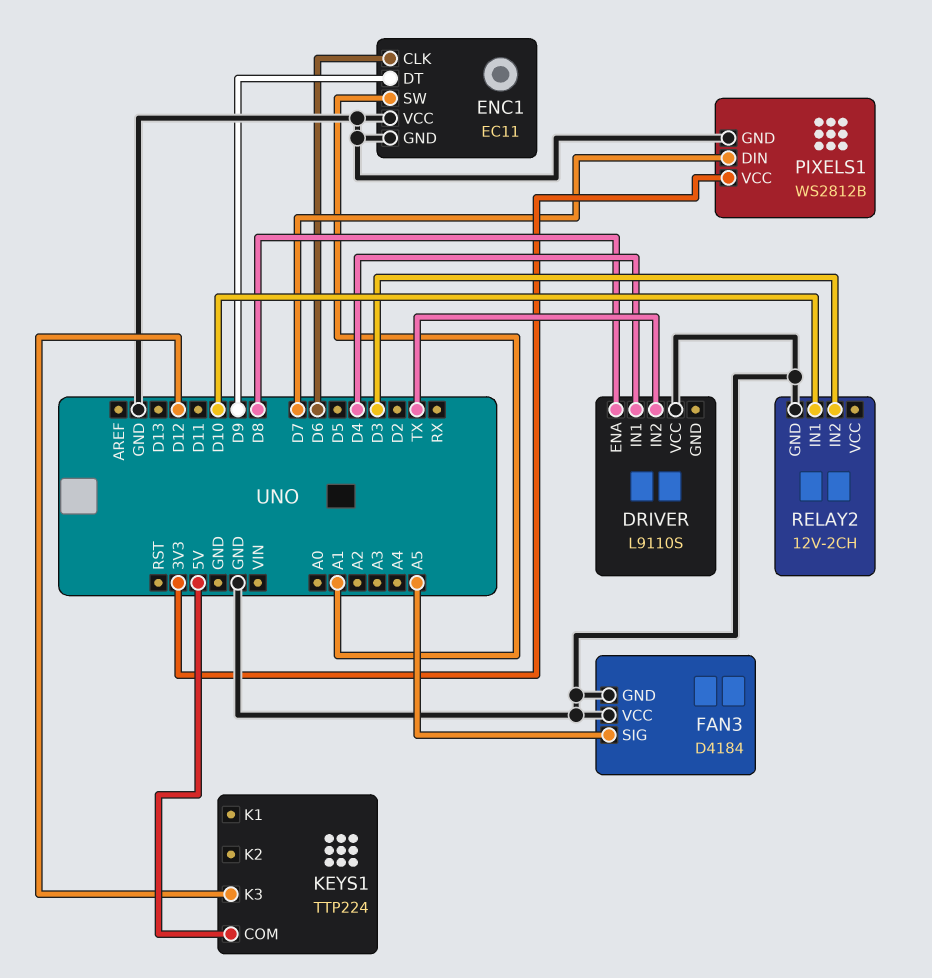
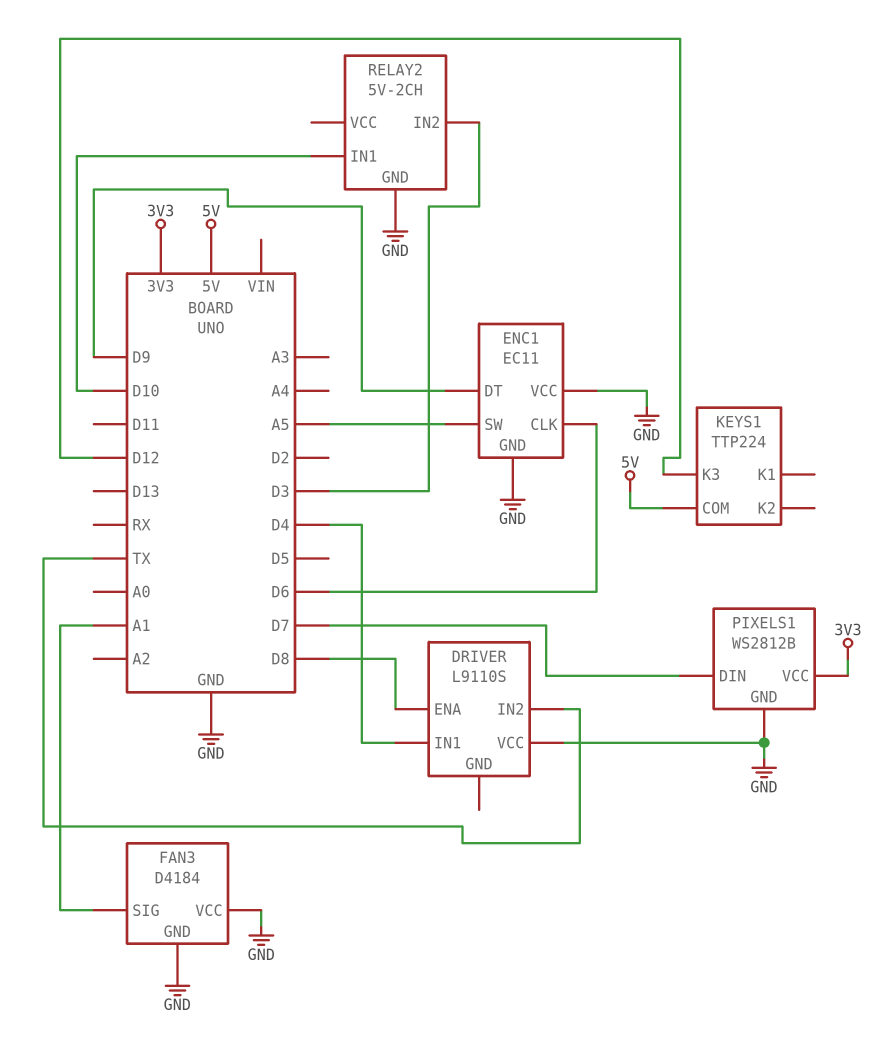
ENC1 pin SW: A1 -> A5
FAN3 pin SIG: A5 -> A1
RELAY2: 12V-2CH -> 5V-2CH

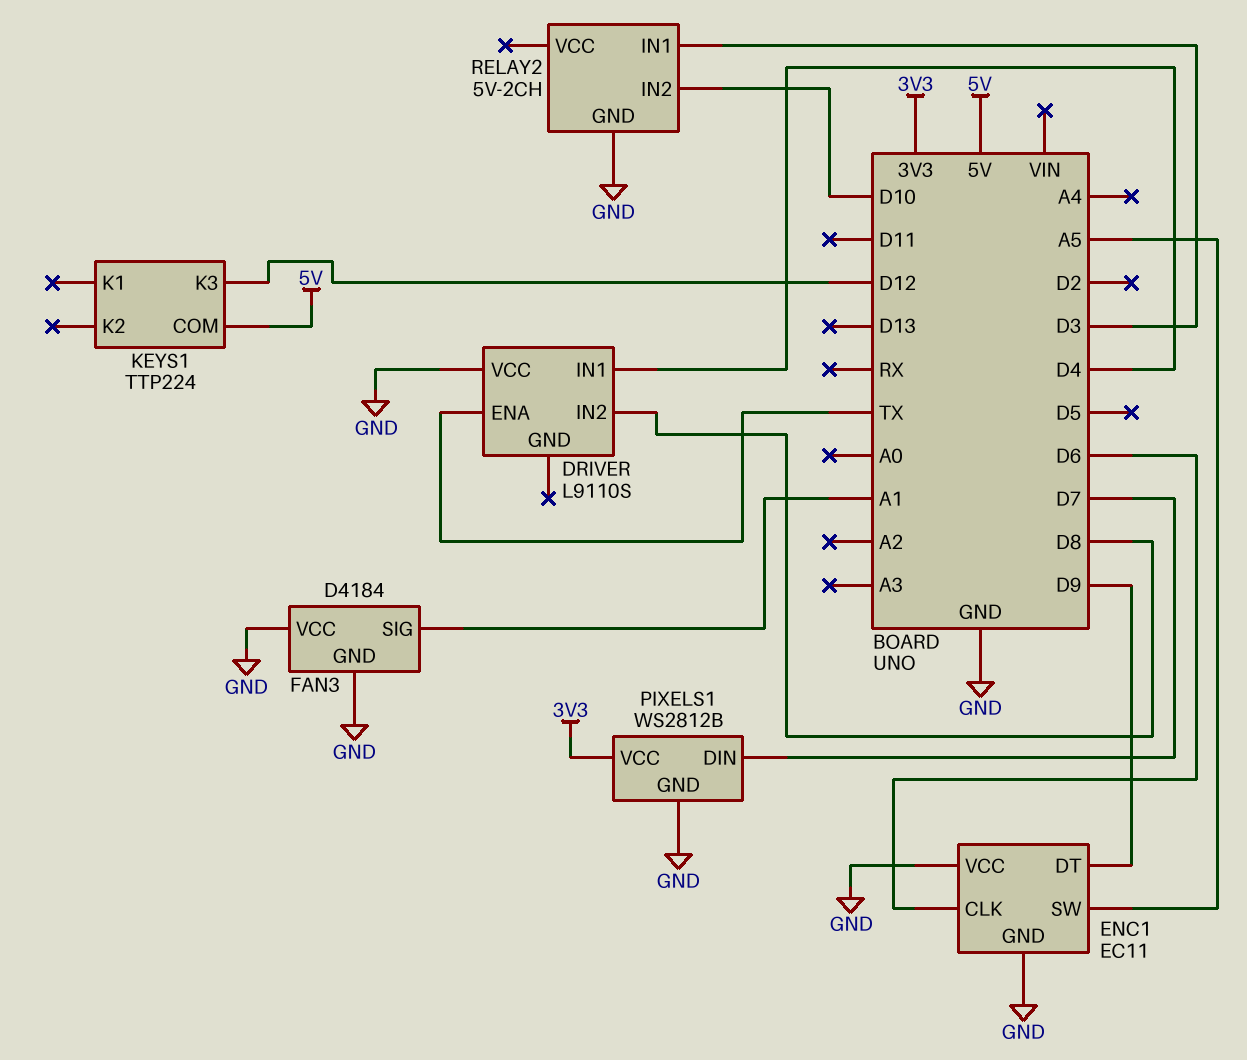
DRIVER pin ENA: D8 -> TX
DRIVER pin IN2: TX -> D8
RELAY2 pin IN1: D10 -> D3
RELAY2 pin IN2: D3 -> D10

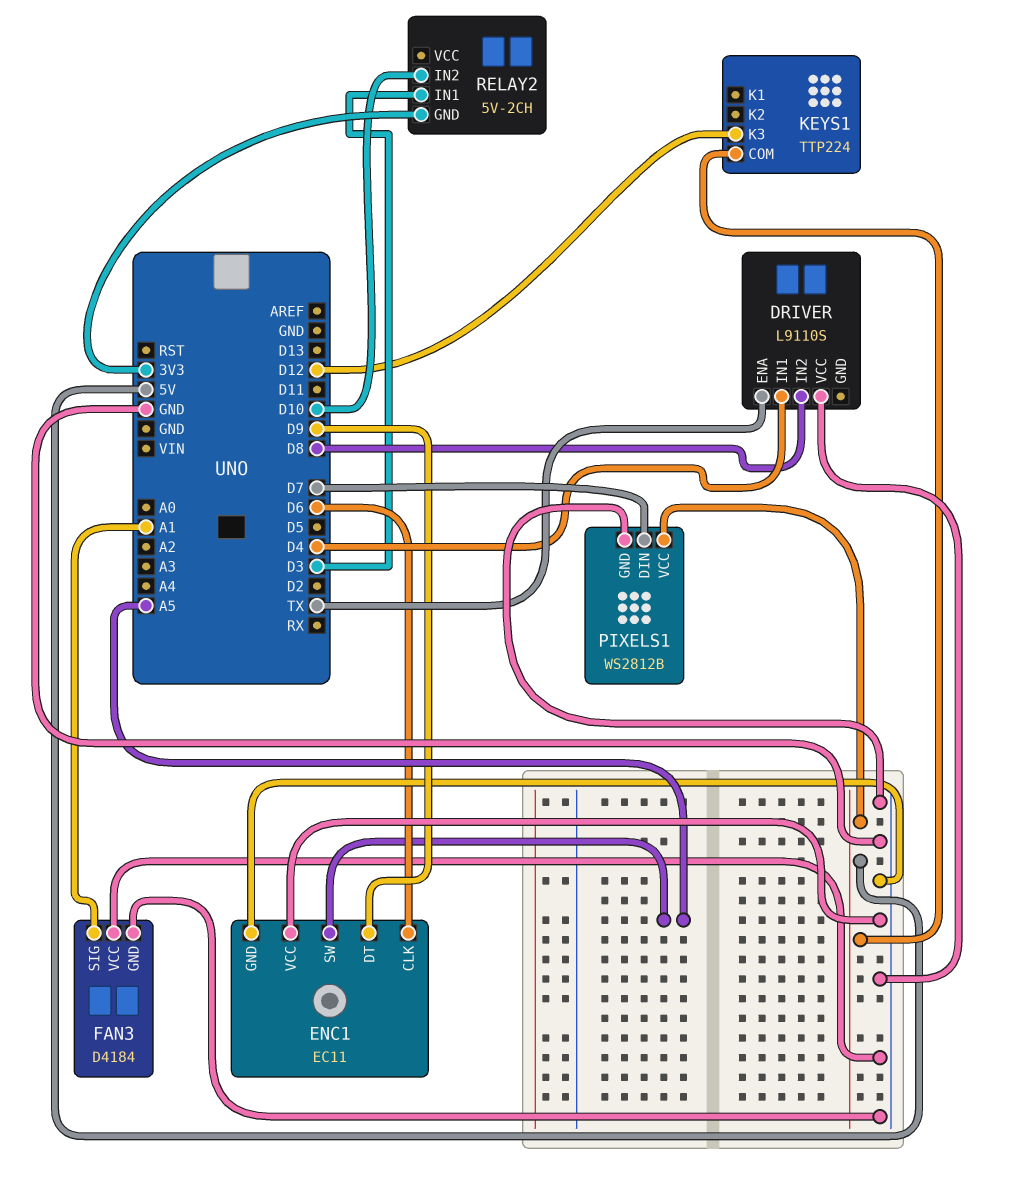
PIXELS1 pin VCC: 3V3 -> 5V
RELAY2 pin GND: GND -> 3V3

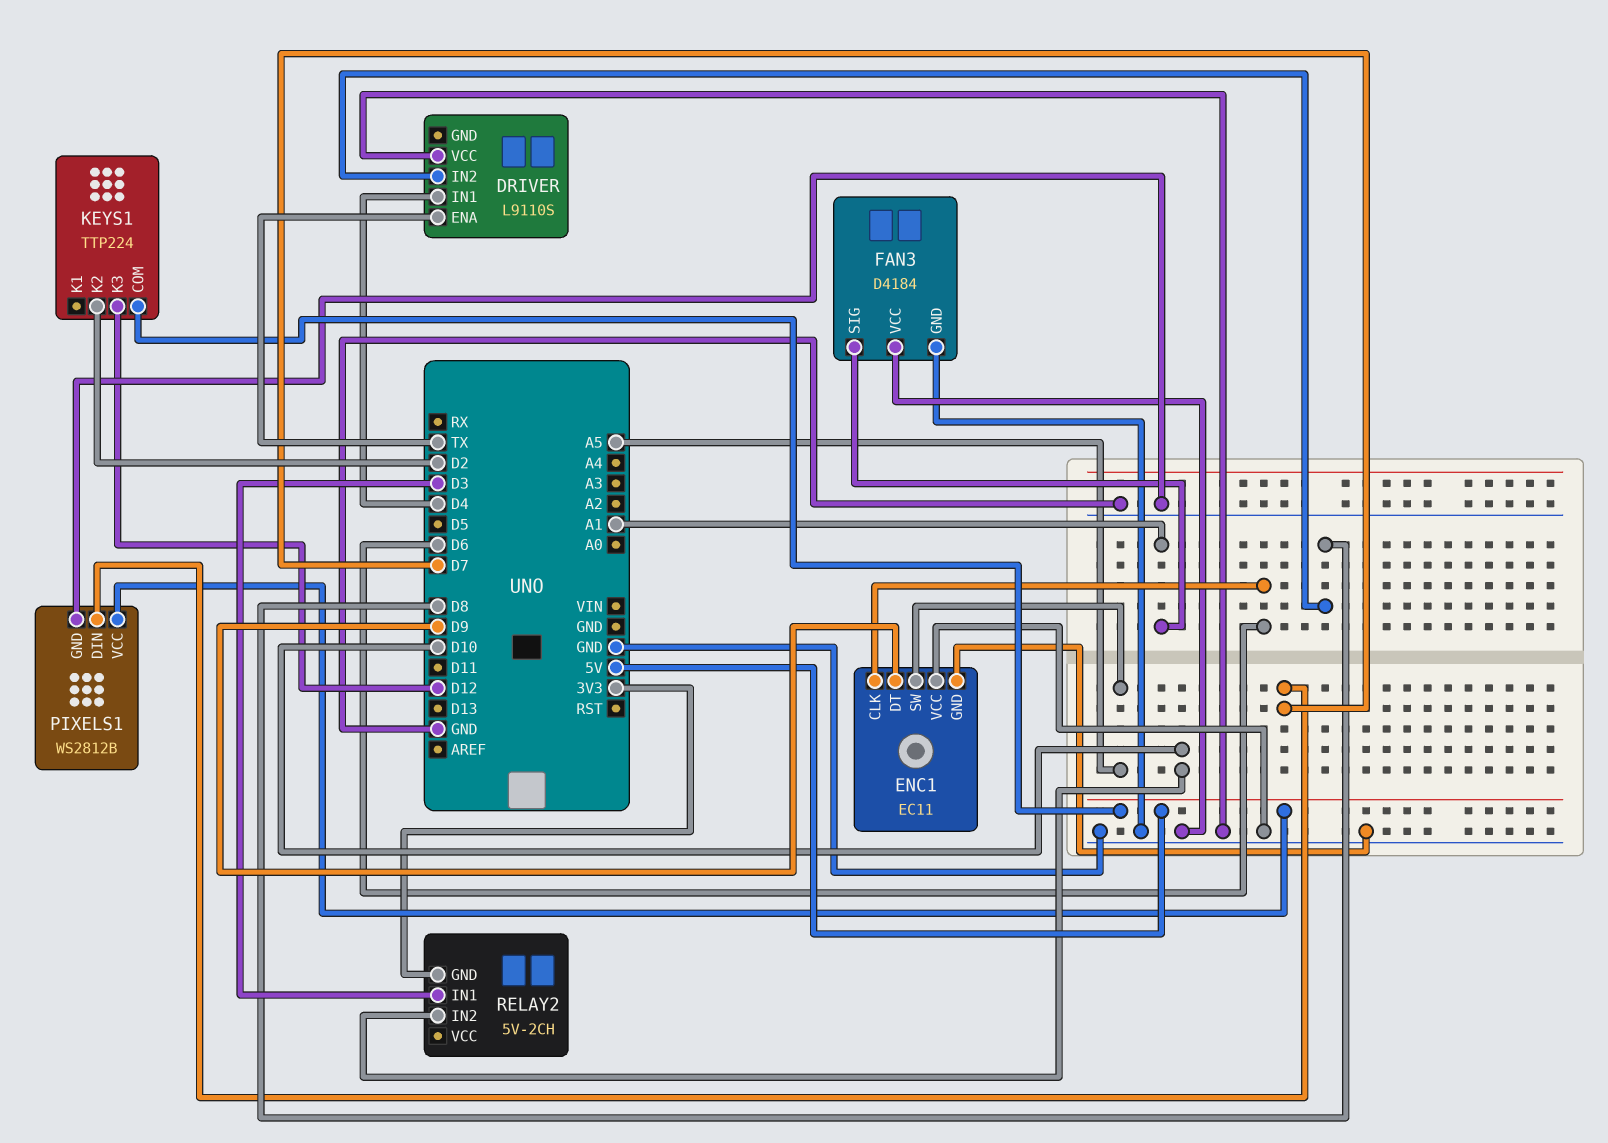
KEYS1 pin K2: none -> D2

